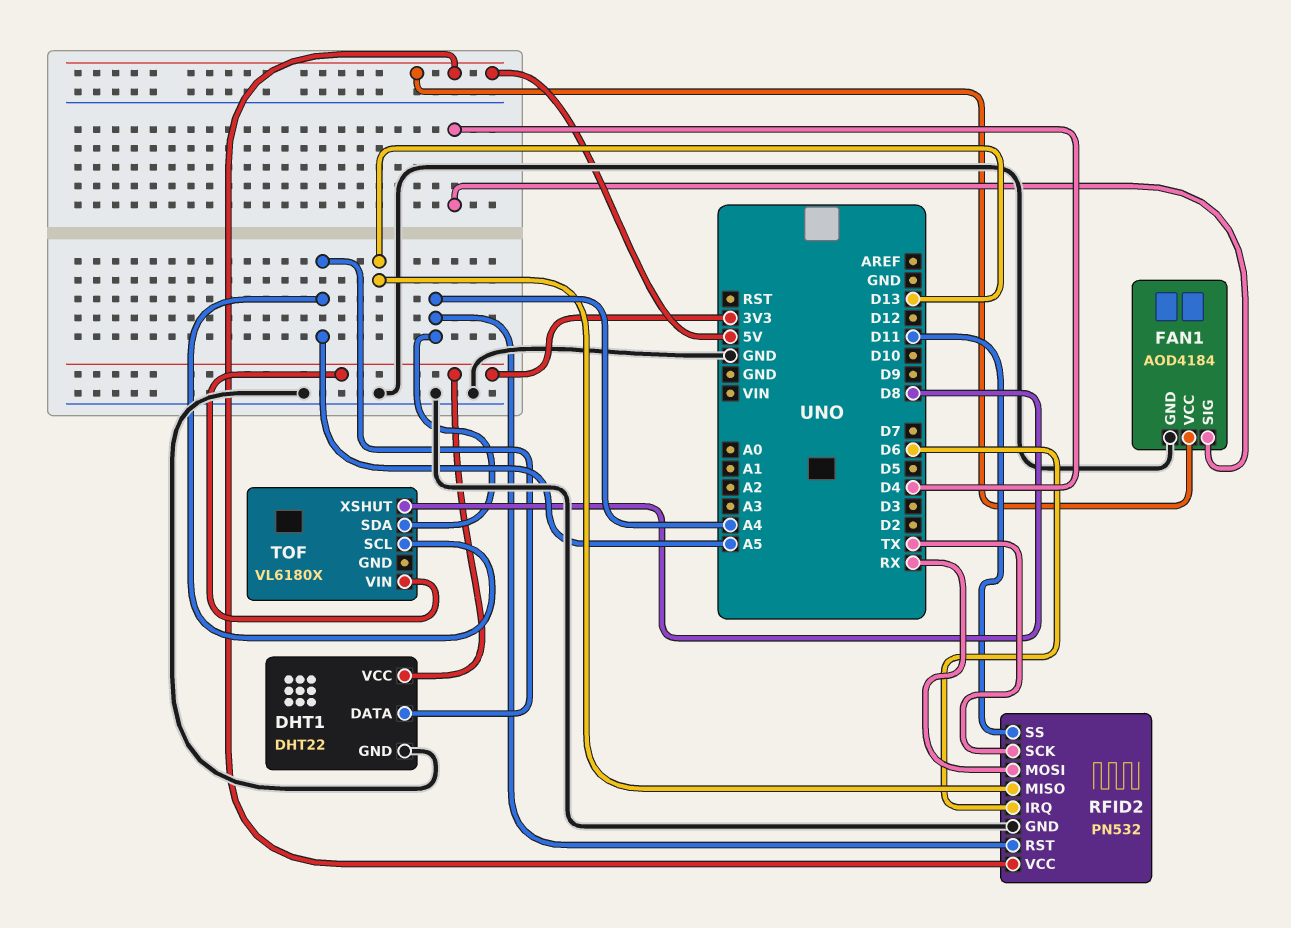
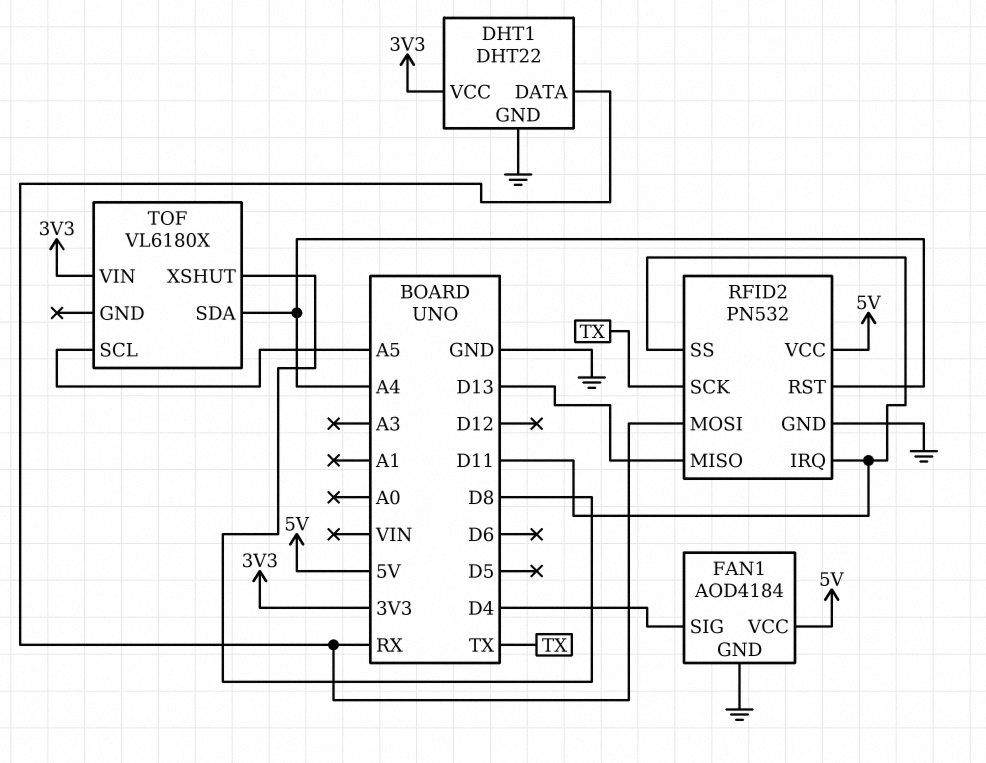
DHT1 pin DATA: A5 -> RX
RFID2 pin IRQ: D6 -> D11

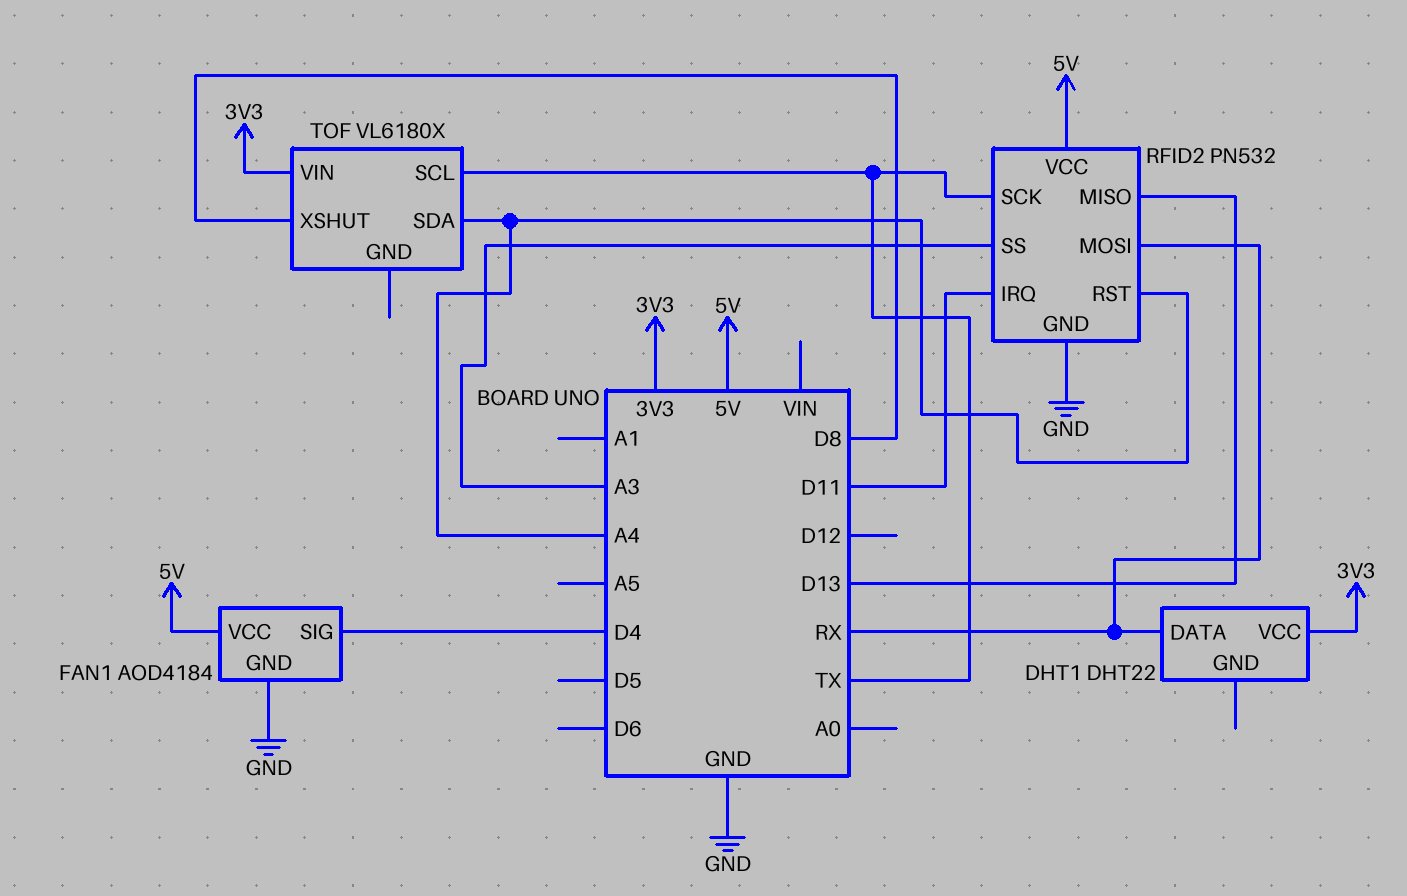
DHT1 pin GND: GND -> none
RFID2 pin SS: D11 -> A3
TOF pin SCL: A5 -> TX

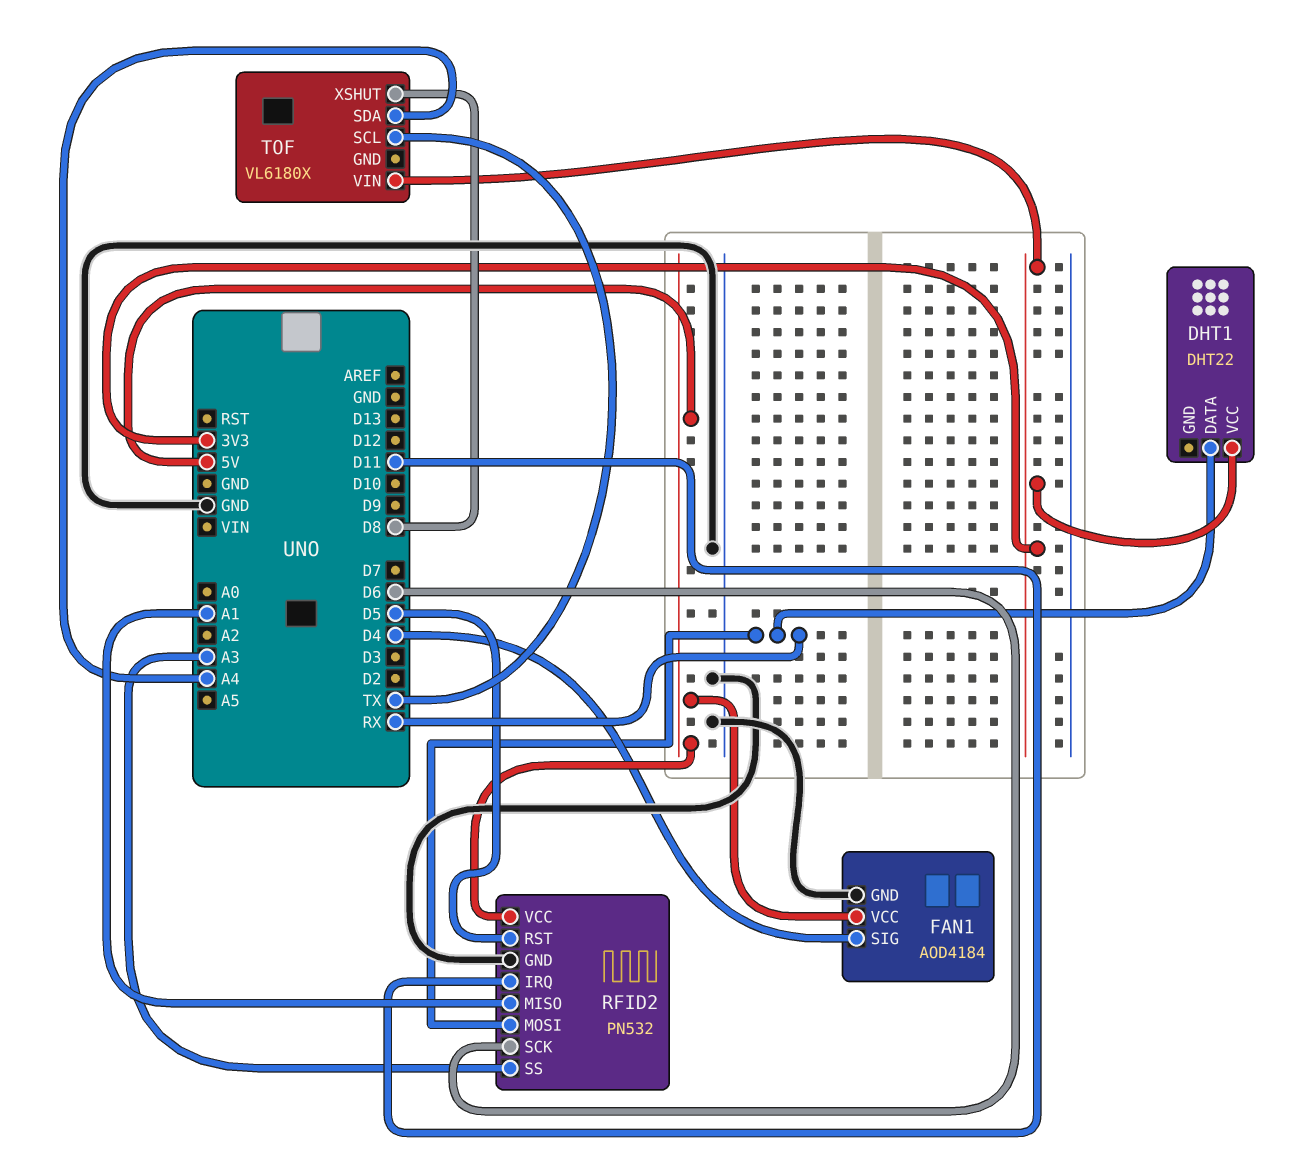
RFID2 pin MISO: D13 -> A1
RFID2 pin RST: A4 -> D5
RFID2 pin SCK: TX -> D6

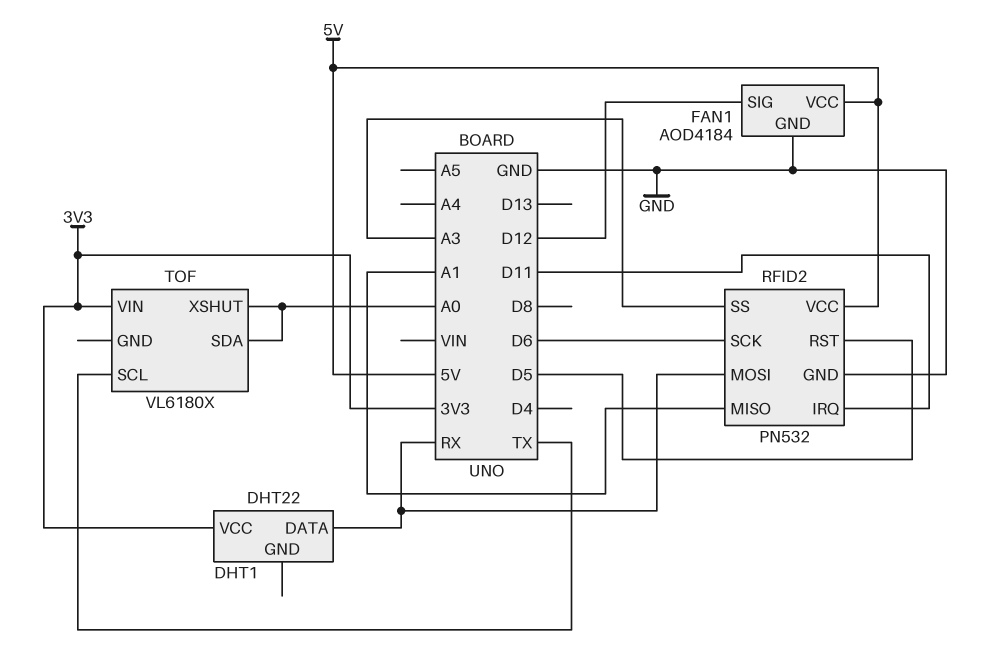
FAN1 pin SIG: D4 -> D12
TOF pin SDA: A4 -> A0
TOF pin XSHUT: D8 -> A0

